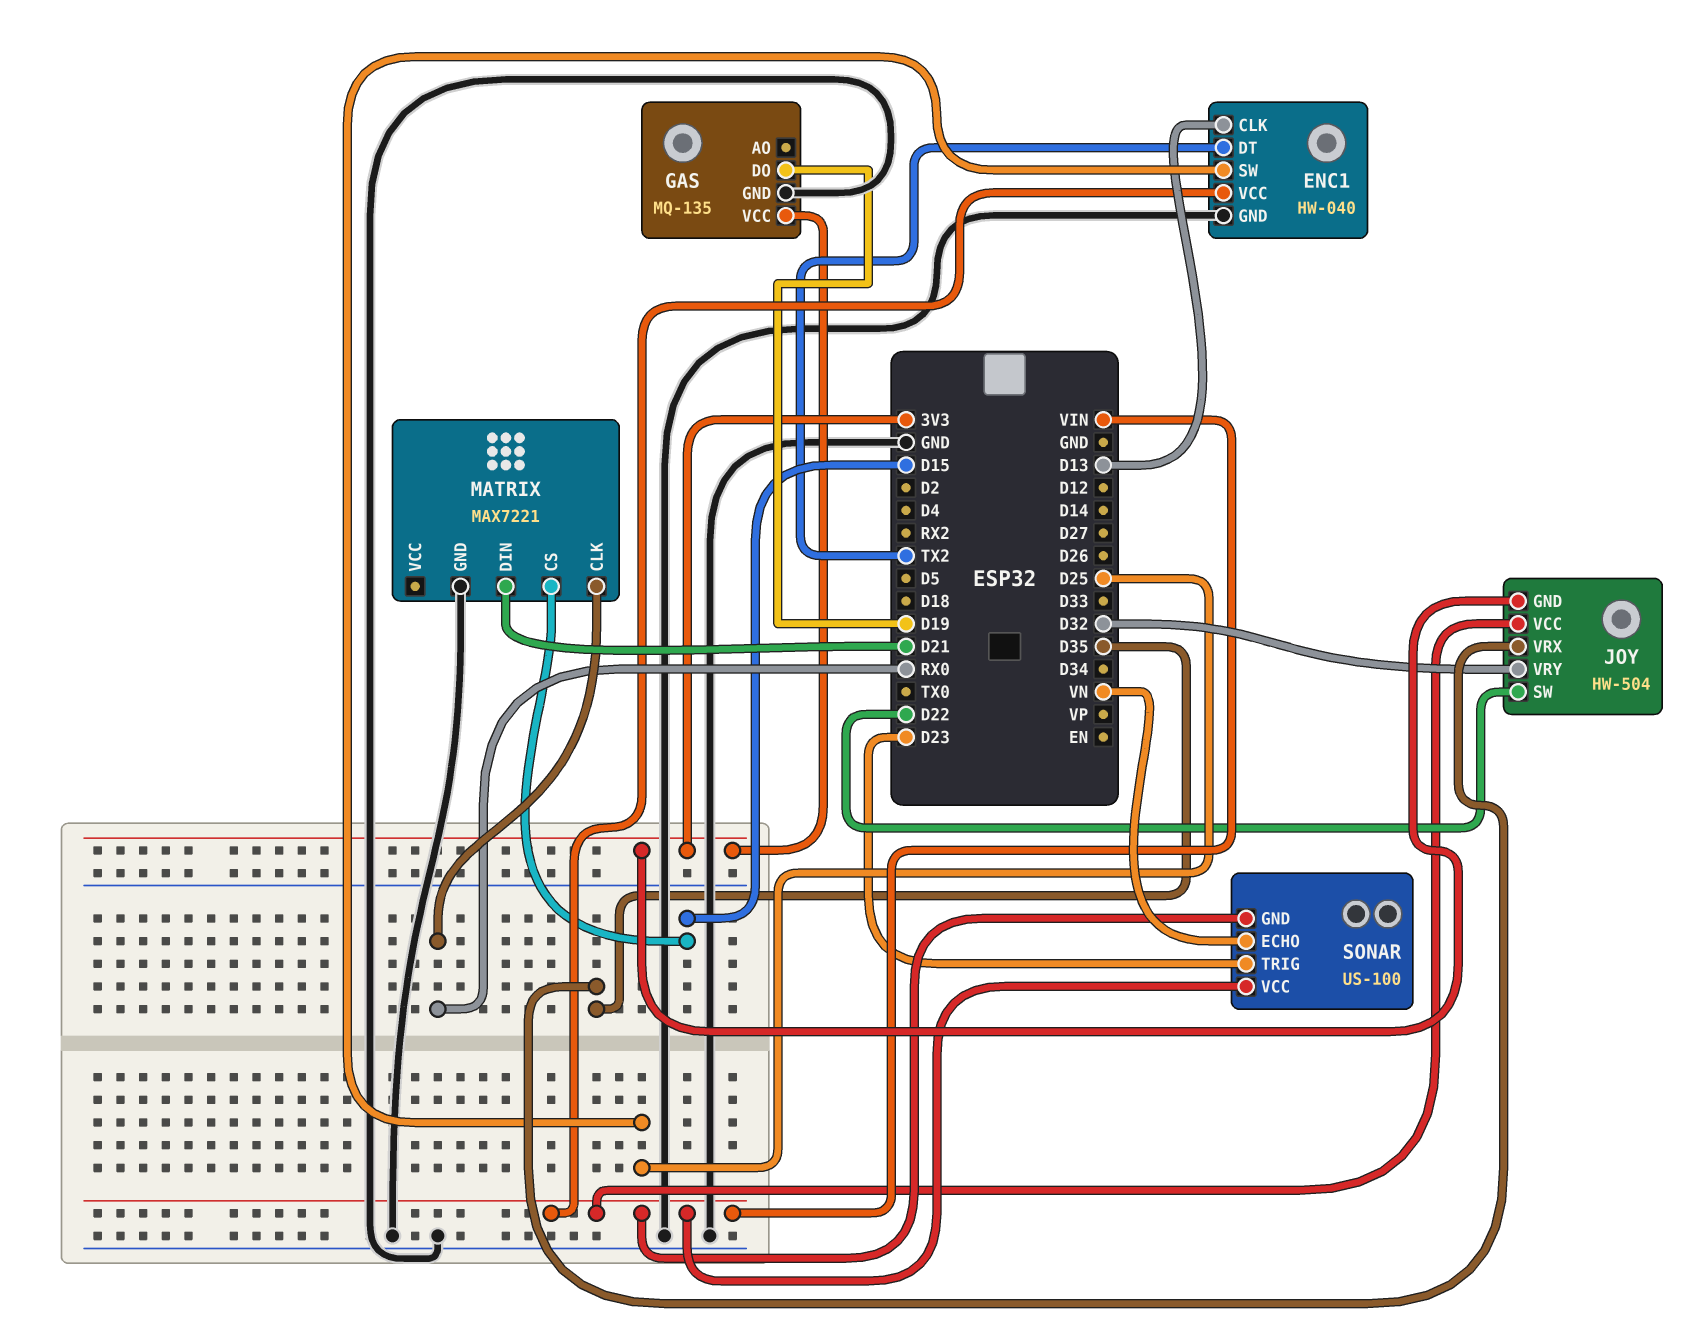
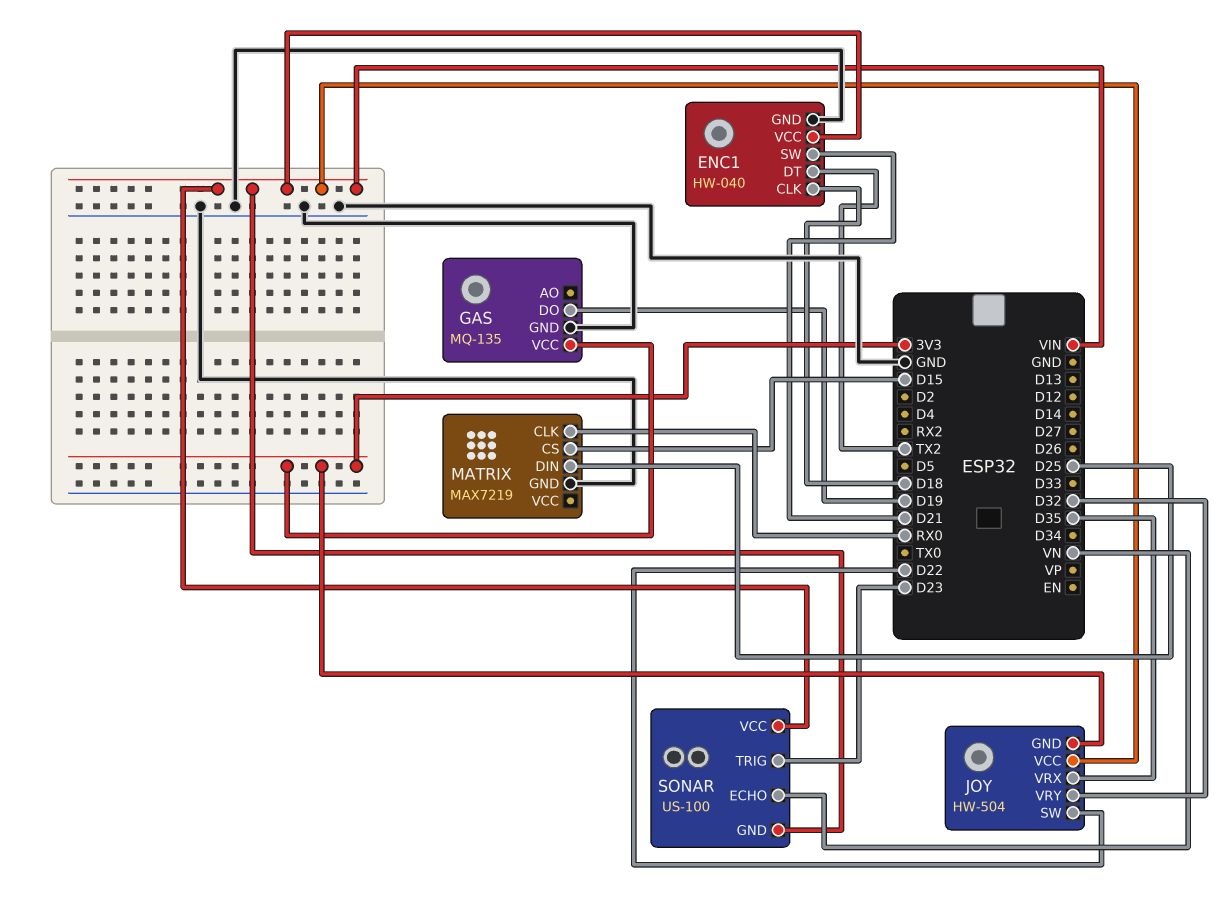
ENC1 pin CLK: D13 -> D18
ENC1 pin SW: D25 -> D21
MATRIX: MAX7221 -> MAX7219
MATRIX pin DIN: D21 -> D25

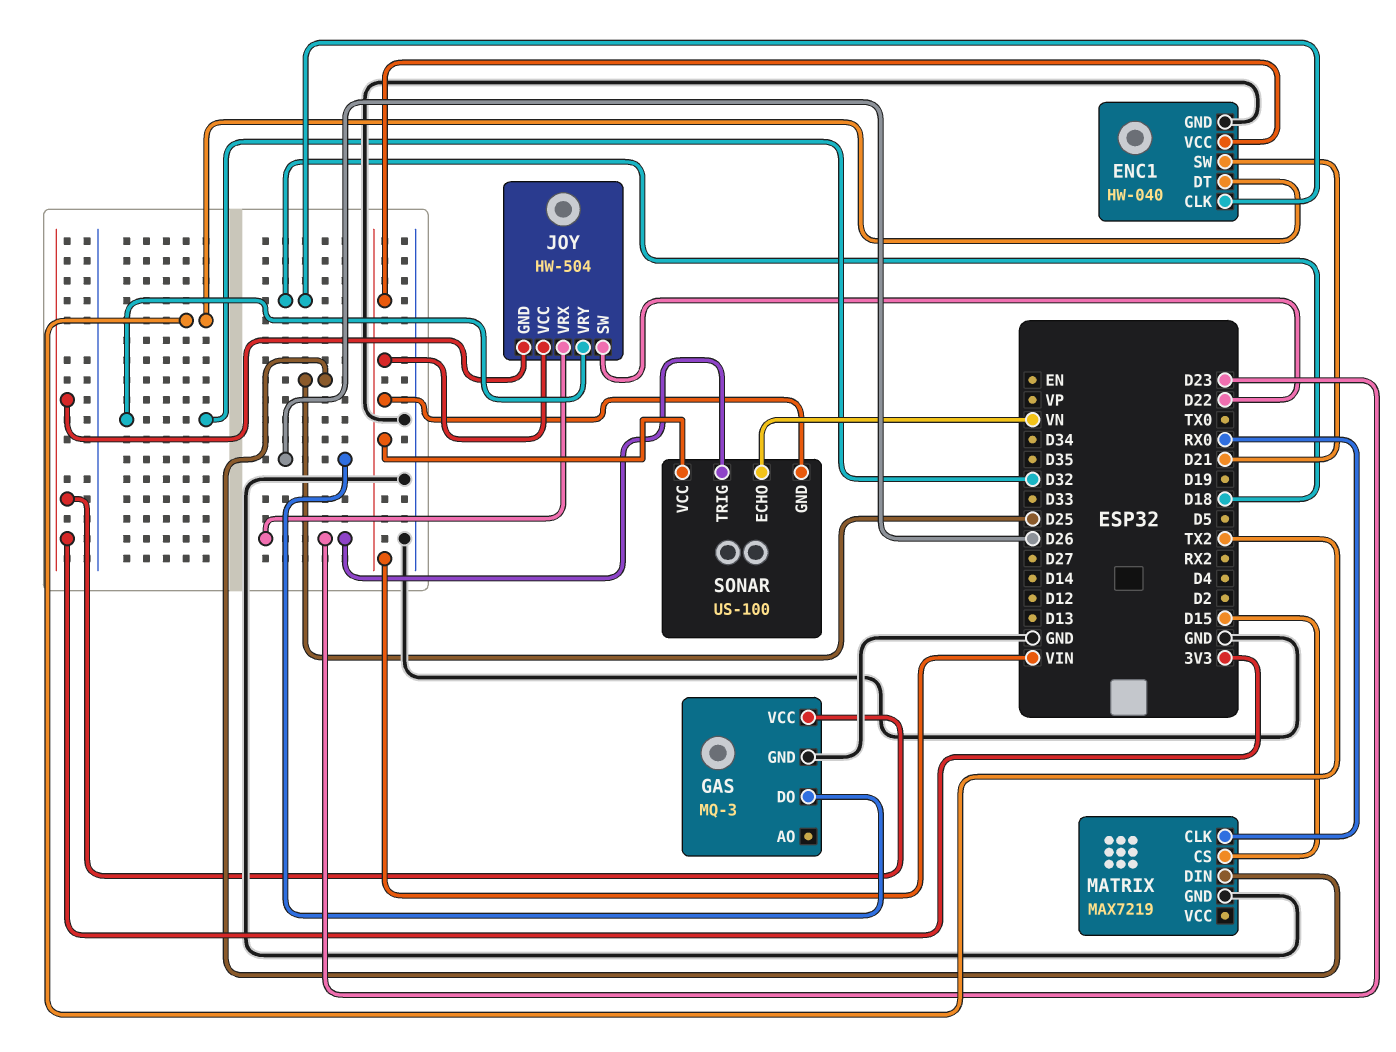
GAS: MQ-135 -> MQ-3
GAS pin DO: D19 -> D26
JOY pin VRX: D35 -> D23

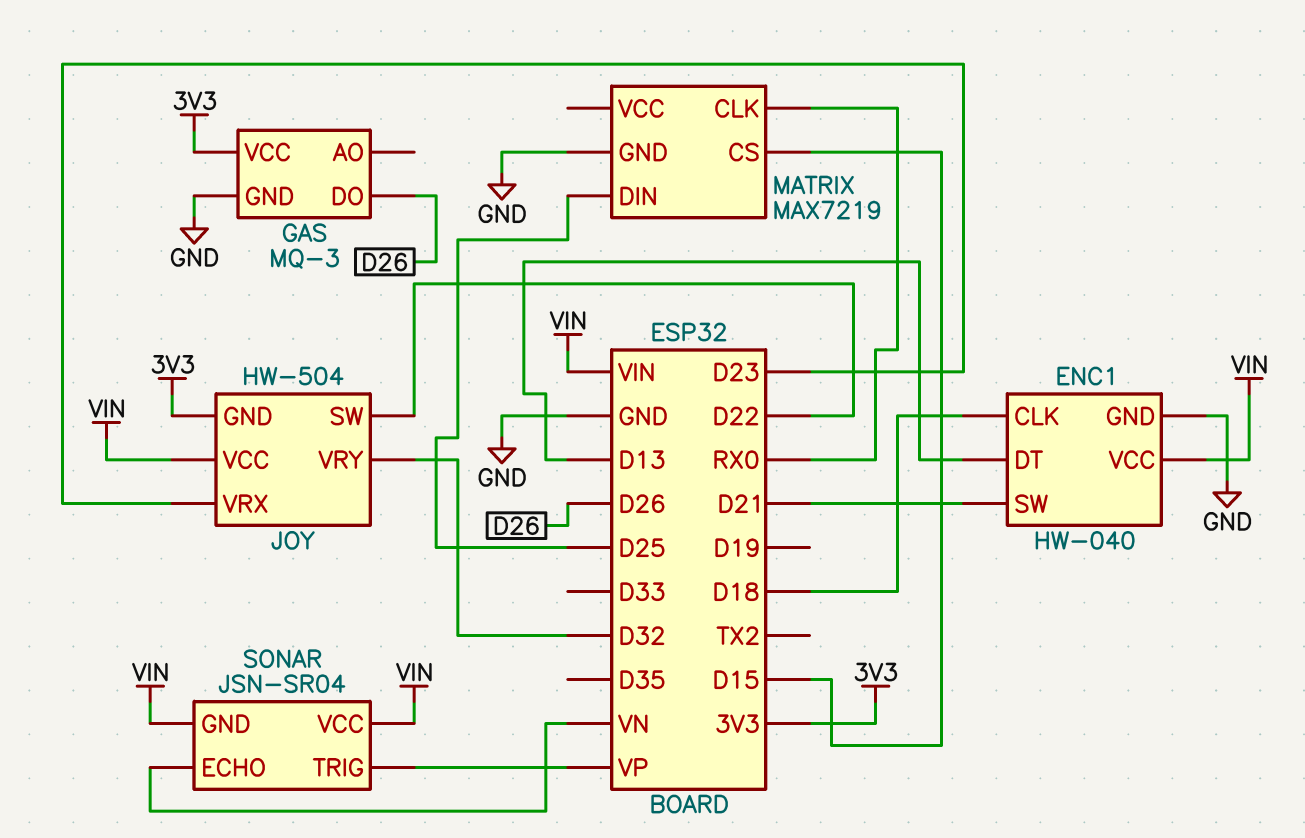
ENC1 pin DT: TX2 -> D13
SONAR: US-100 -> JSN-SR04
SONAR pin TRIG: D23 -> VP

